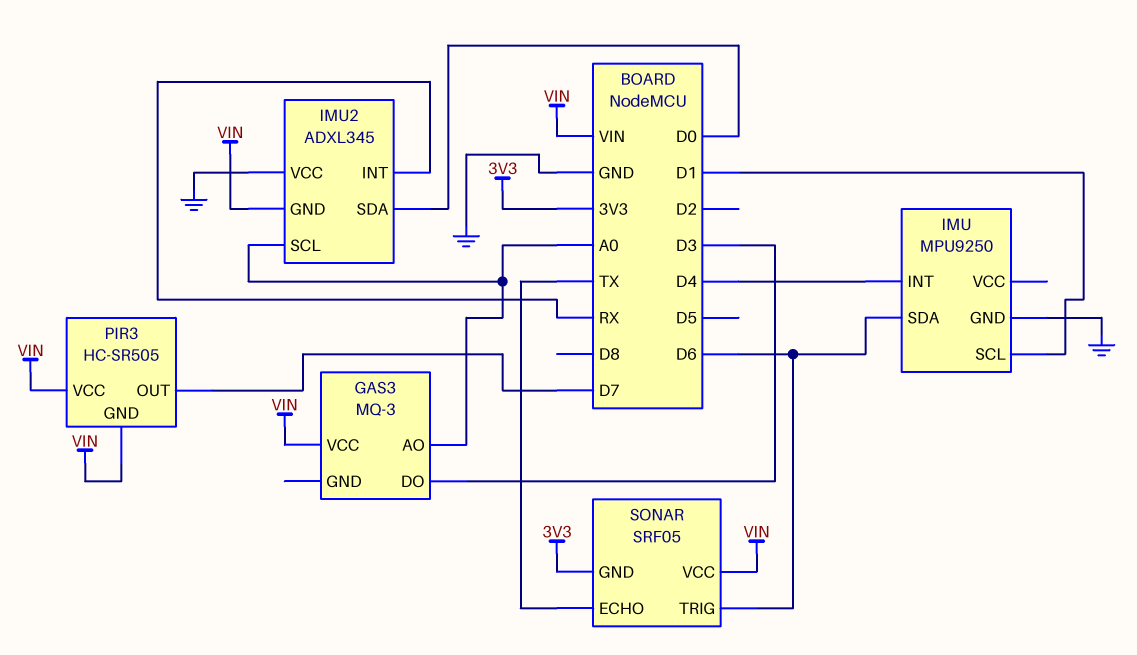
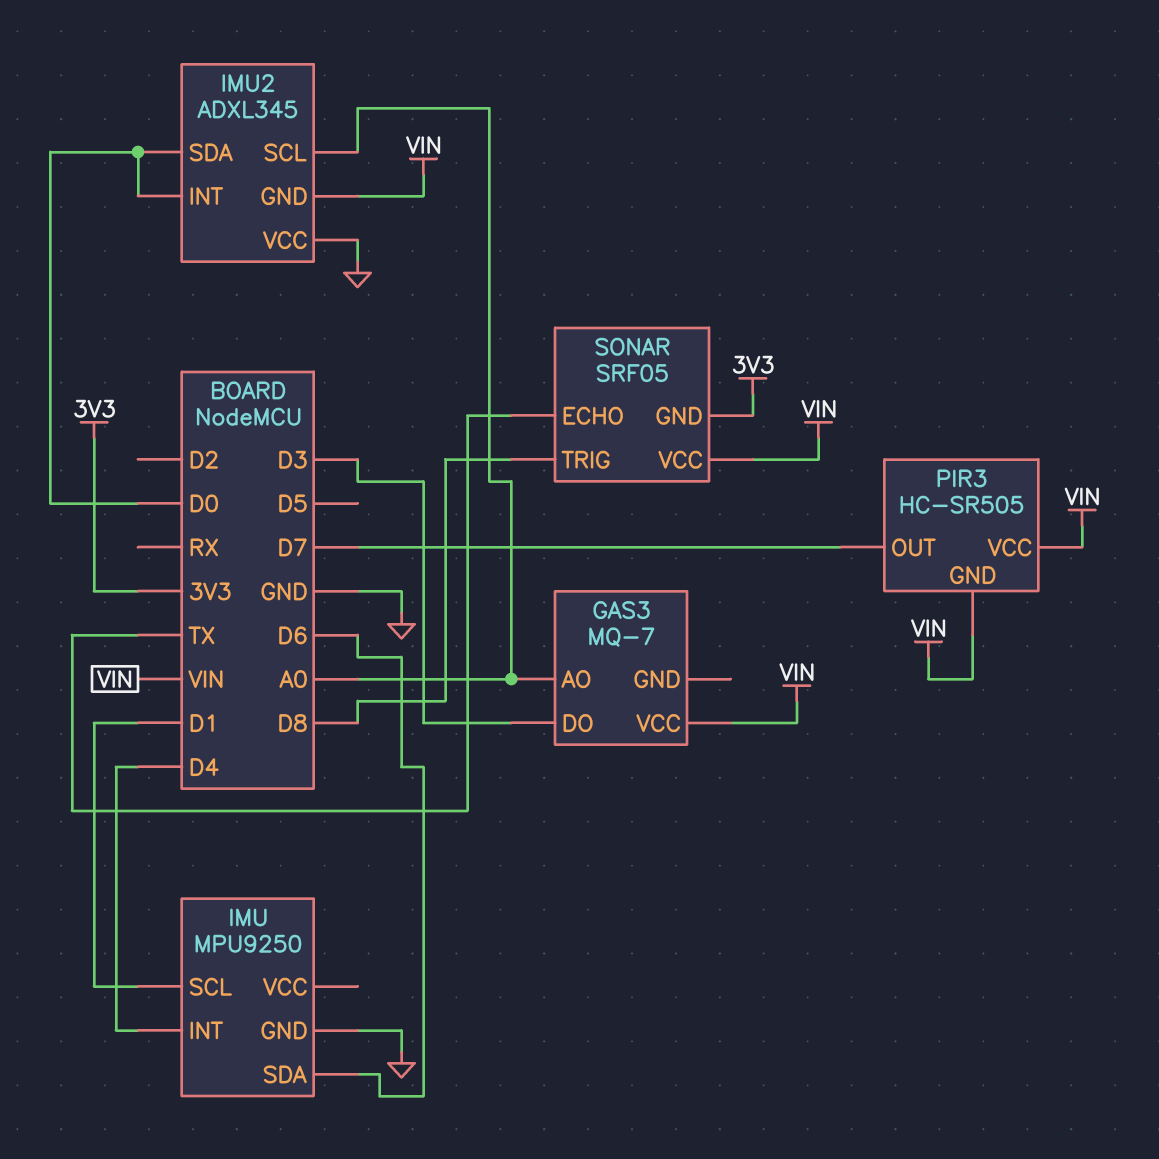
GAS3: MQ-3 -> MQ-7
IMU2 pin INT: RX -> D0
SONAR pin TRIG: D6 -> D8

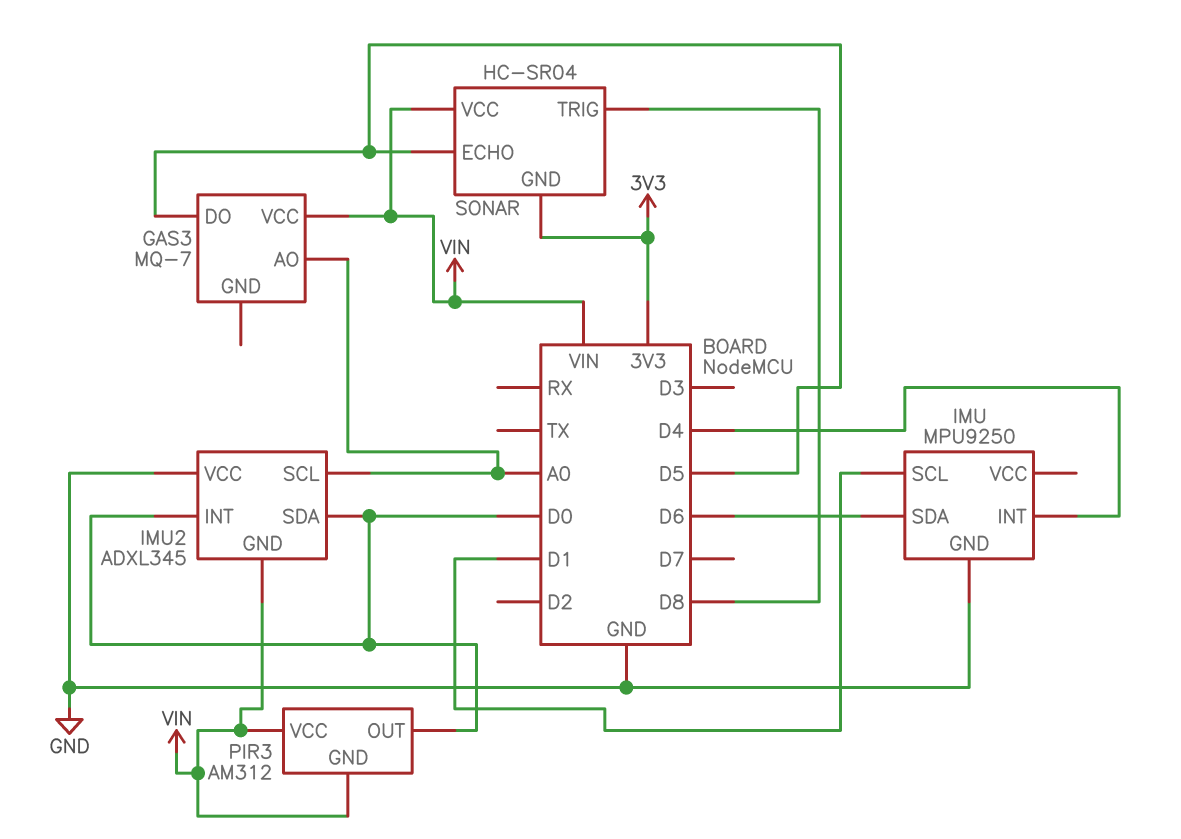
GAS3 pin DO: D3 -> D5
PIR3: HC-SR505 -> AM312
PIR3 pin OUT: D7 -> D0
SONAR: SRF05 -> HC-SR04
SONAR pin ECHO: TX -> D5

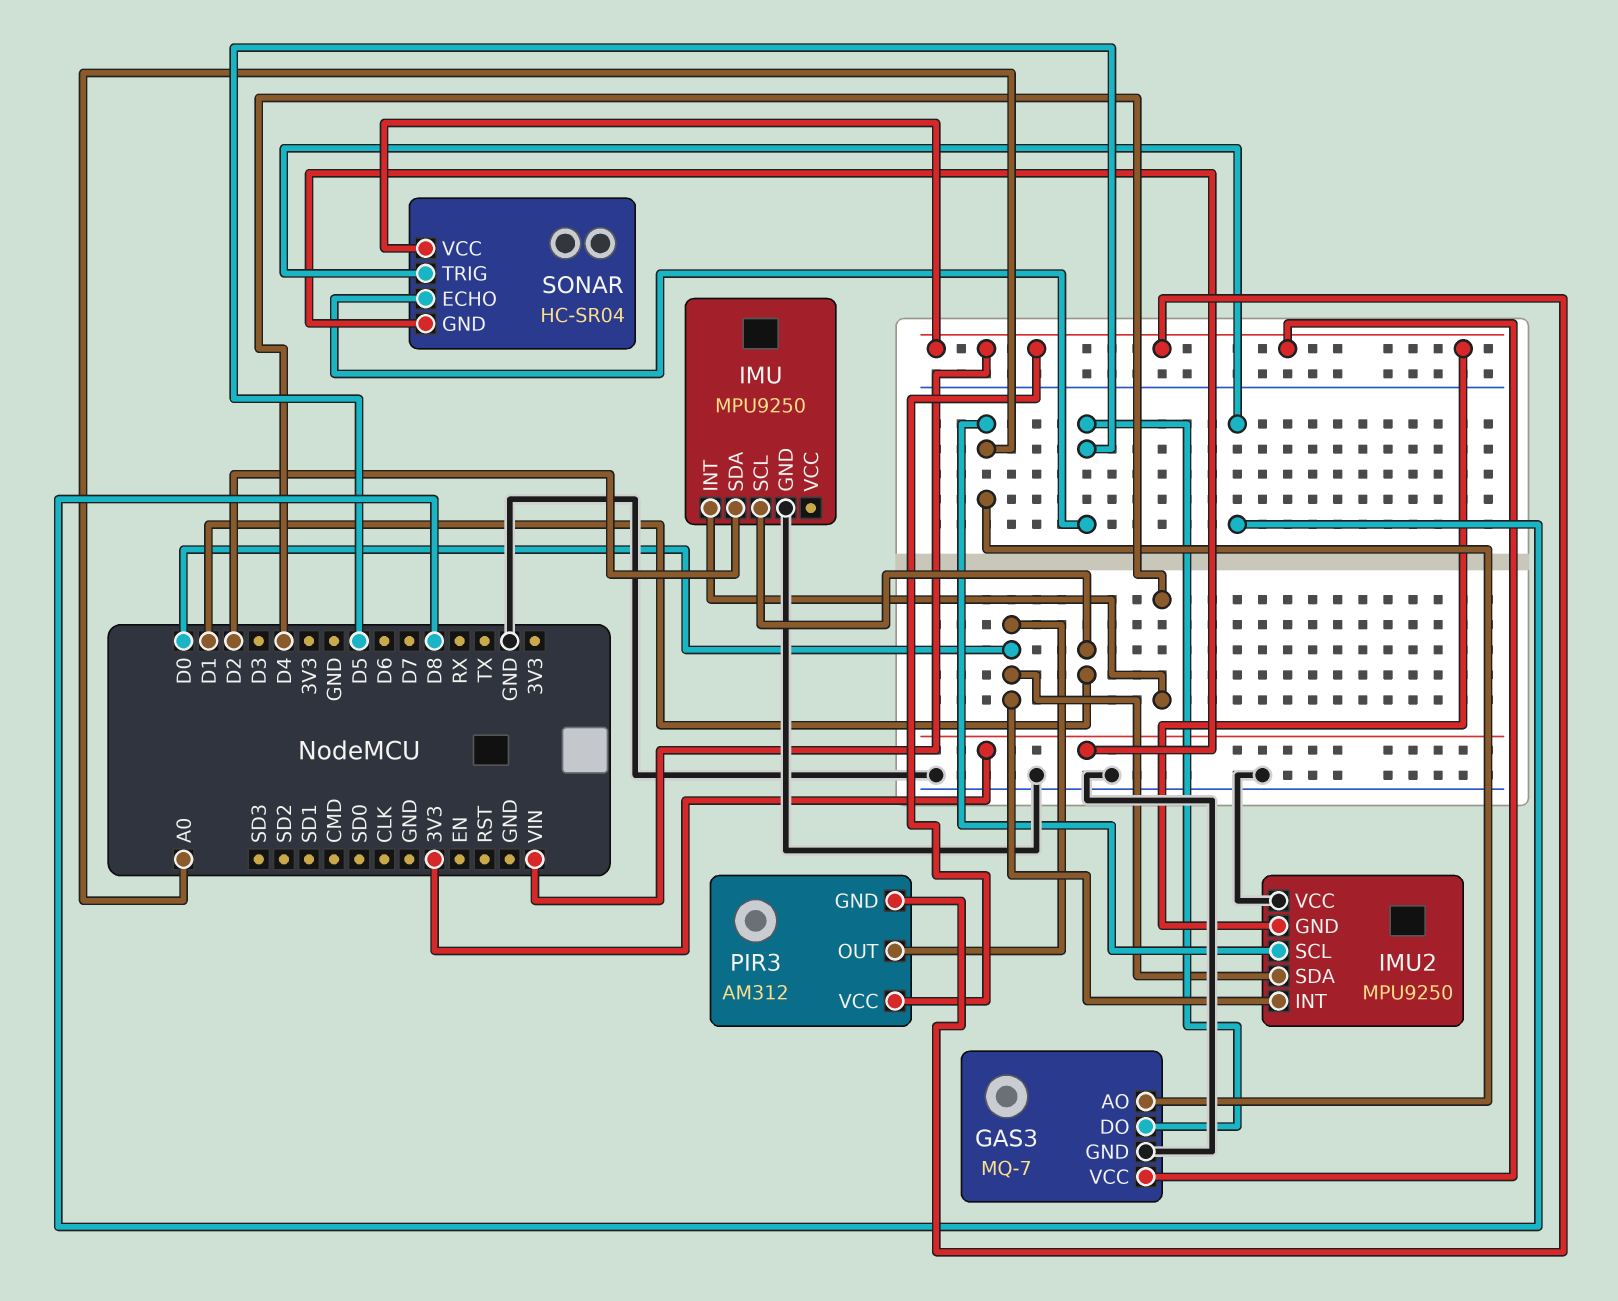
GAS3 pin GND: none -> GND
IMU pin SDA: D6 -> D2
IMU2: ADXL345 -> MPU9250

